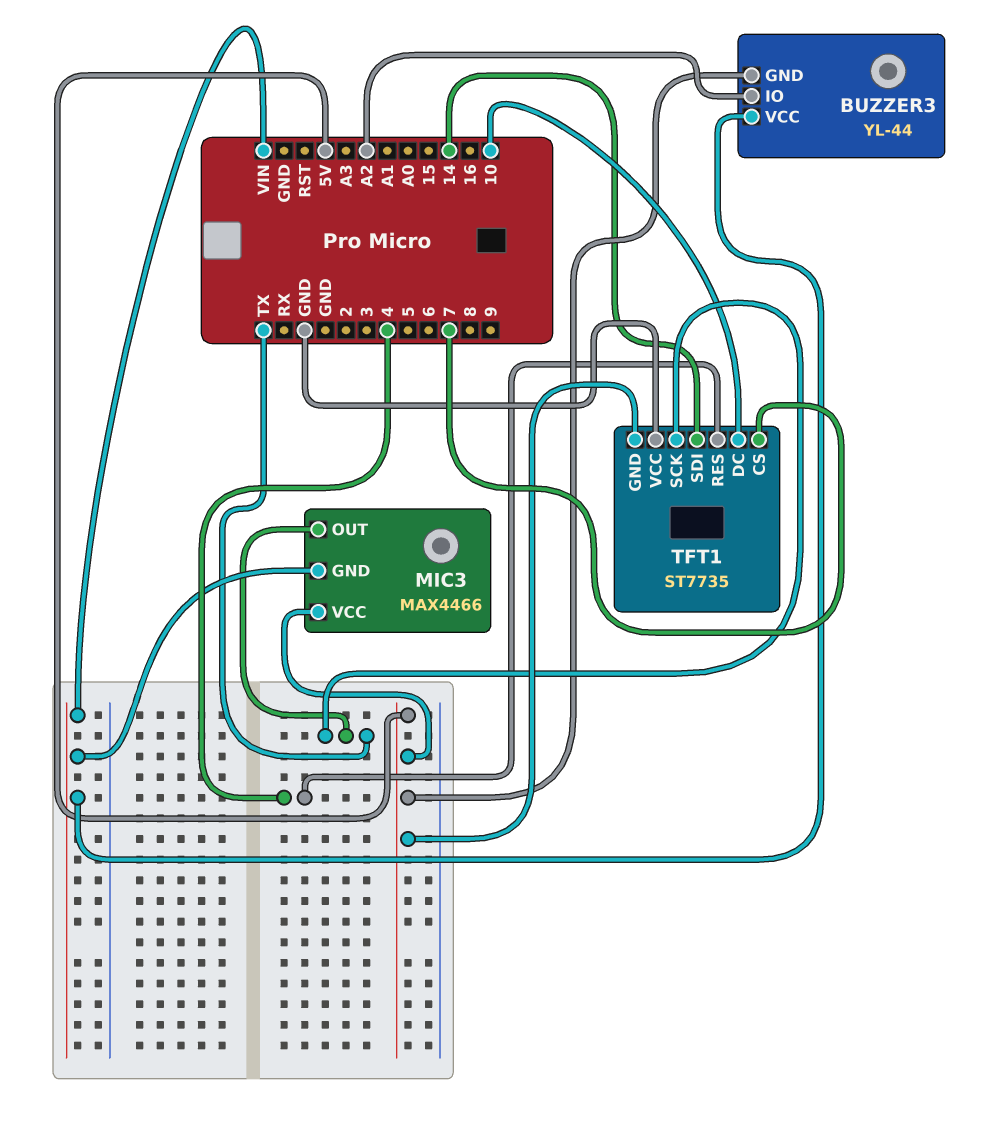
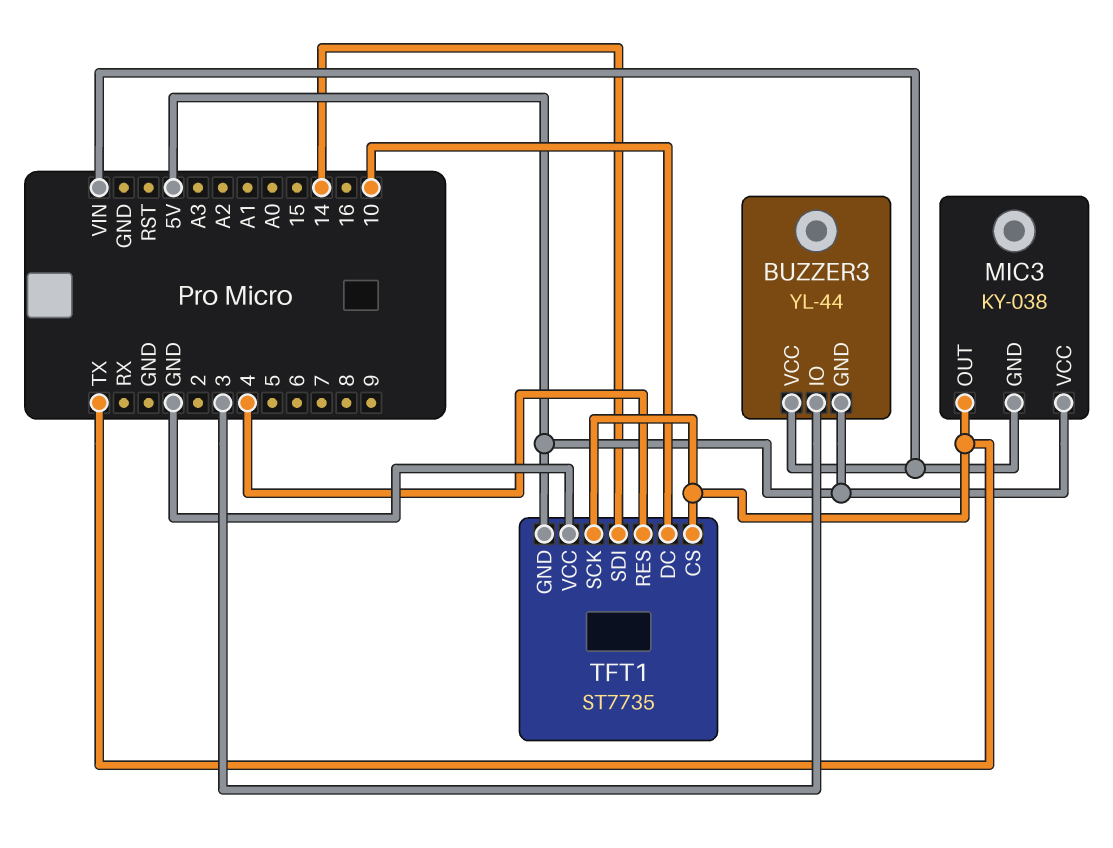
BUZZER3 pin IO: A2 -> 3
MIC3: MAX4466 -> KY-038
TFT1 pin CS: 7 -> TX

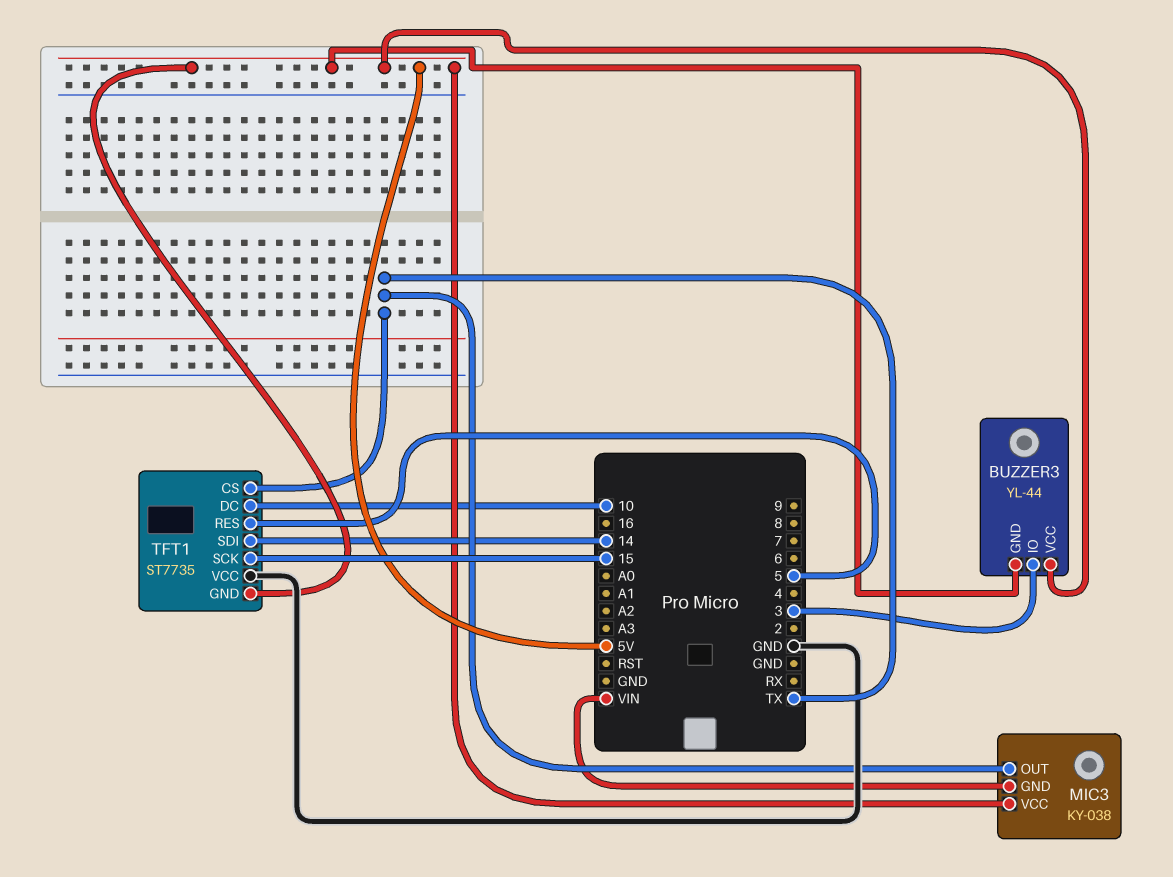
BUZZER3 pin VCC: VIN -> 5V
TFT1 pin RES: 4 -> 5
TFT1 pin SCK: TX -> 15

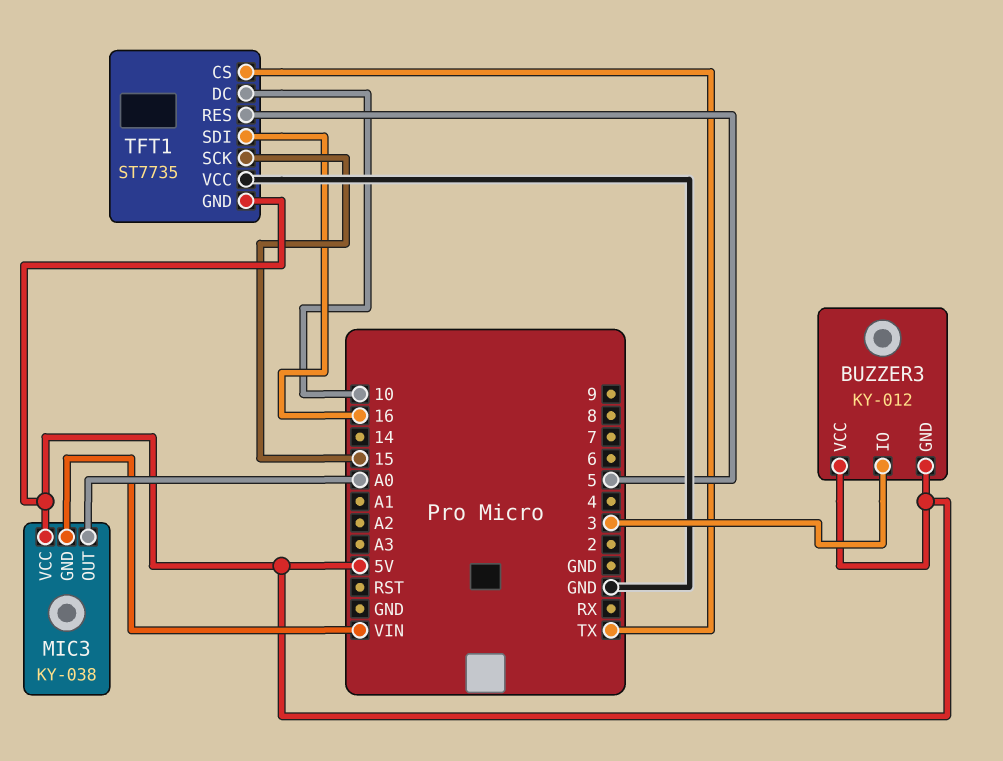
BUZZER3: YL-44 -> KY-012
MIC3 pin OUT: TX -> A0
TFT1 pin SDI: 14 -> 16

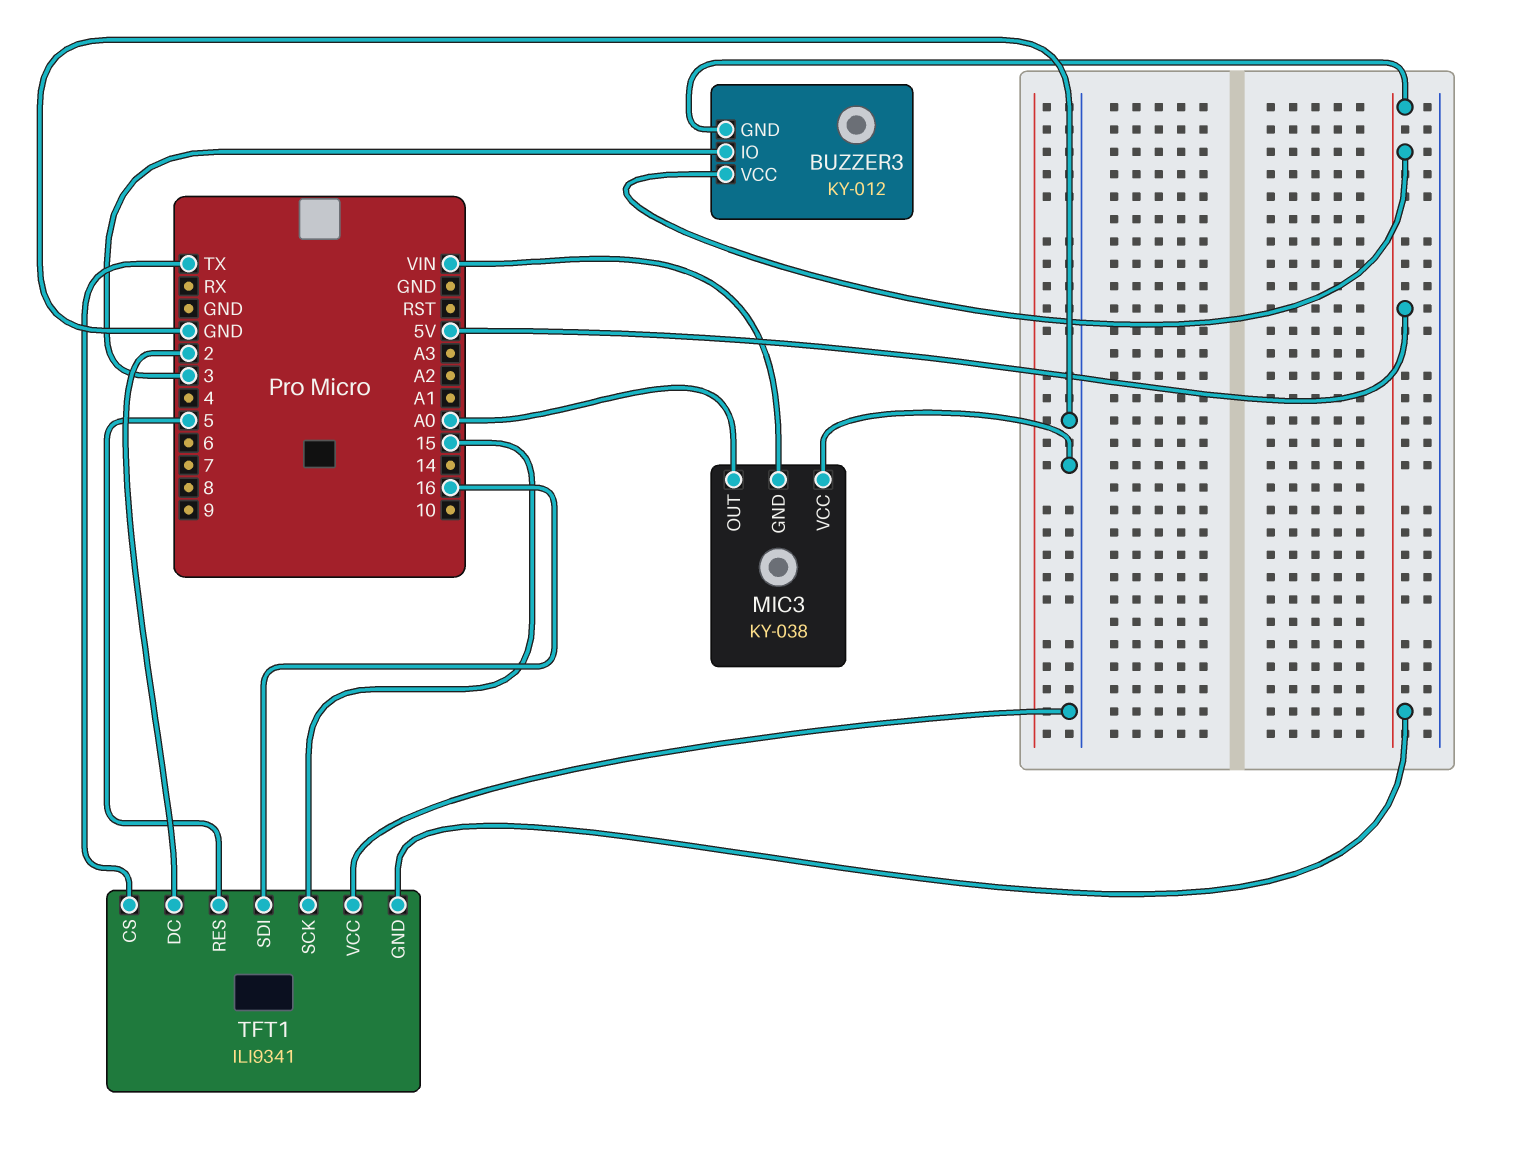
MIC3 pin VCC: 5V -> GND
TFT1: ST7735 -> ILI9341
TFT1 pin DC: 10 -> 2

